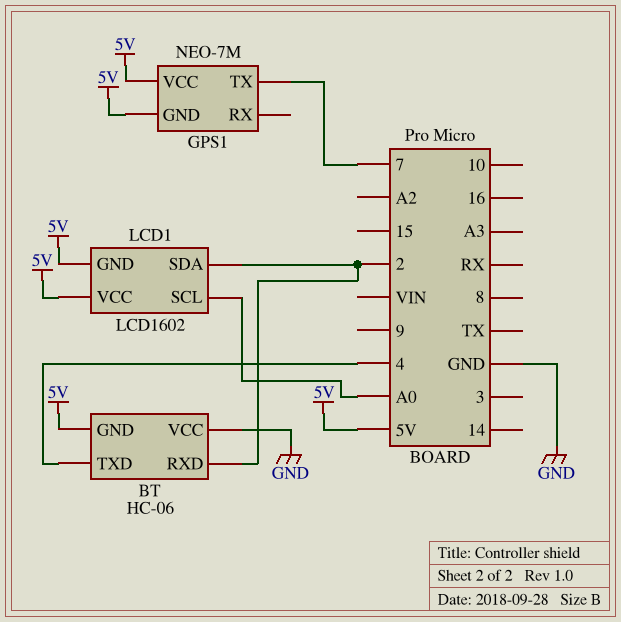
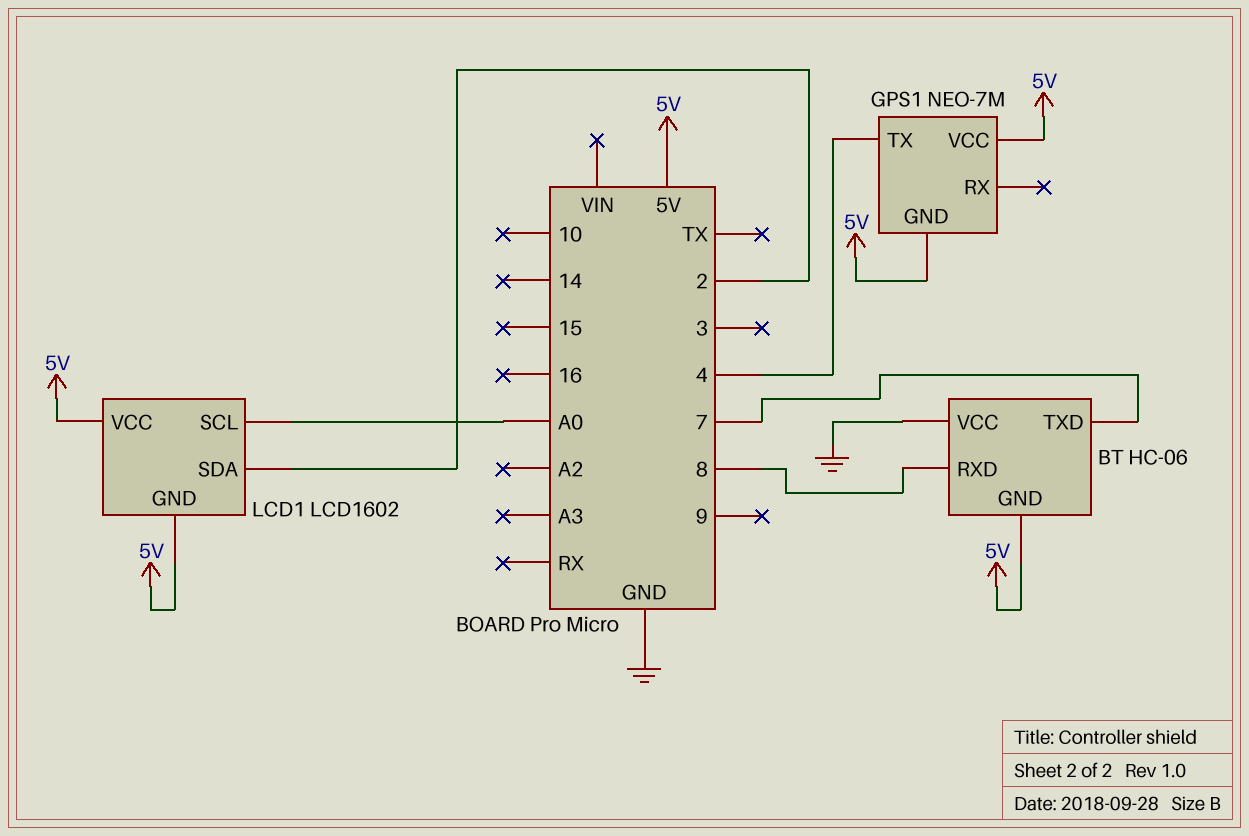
BT pin RXD: 2 -> 8
BT pin TXD: 4 -> 7
GPS1 pin TX: 7 -> 4

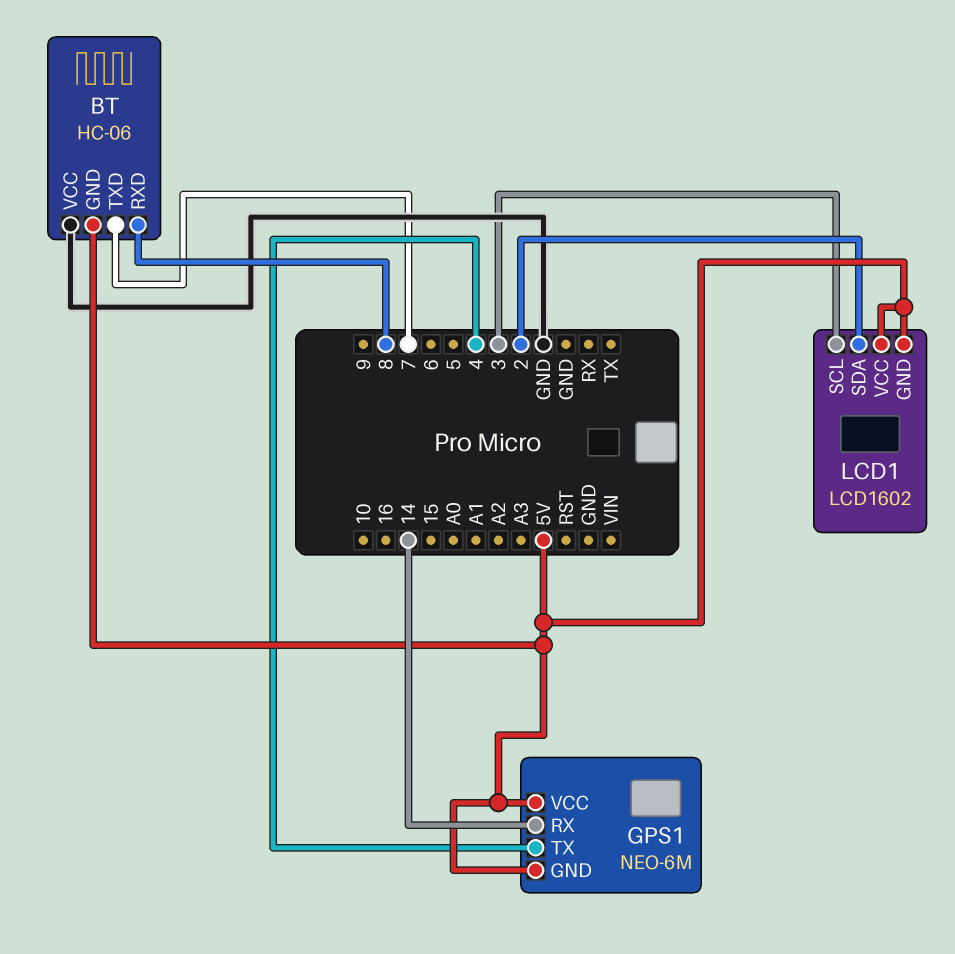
GPS1: NEO-7M -> NEO-6M
GPS1 pin RX: none -> 14
LCD1 pin SCL: A0 -> 3

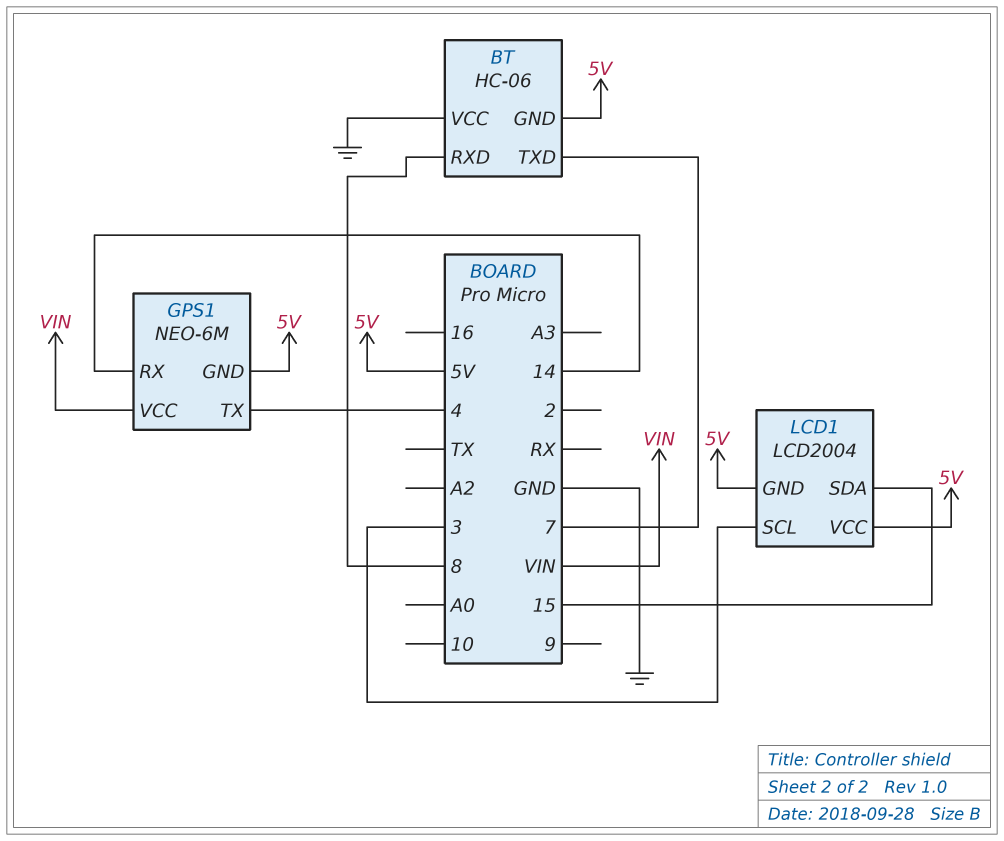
GPS1 pin VCC: 5V -> VIN
LCD1: LCD1602 -> LCD2004
LCD1 pin SDA: 2 -> 15

